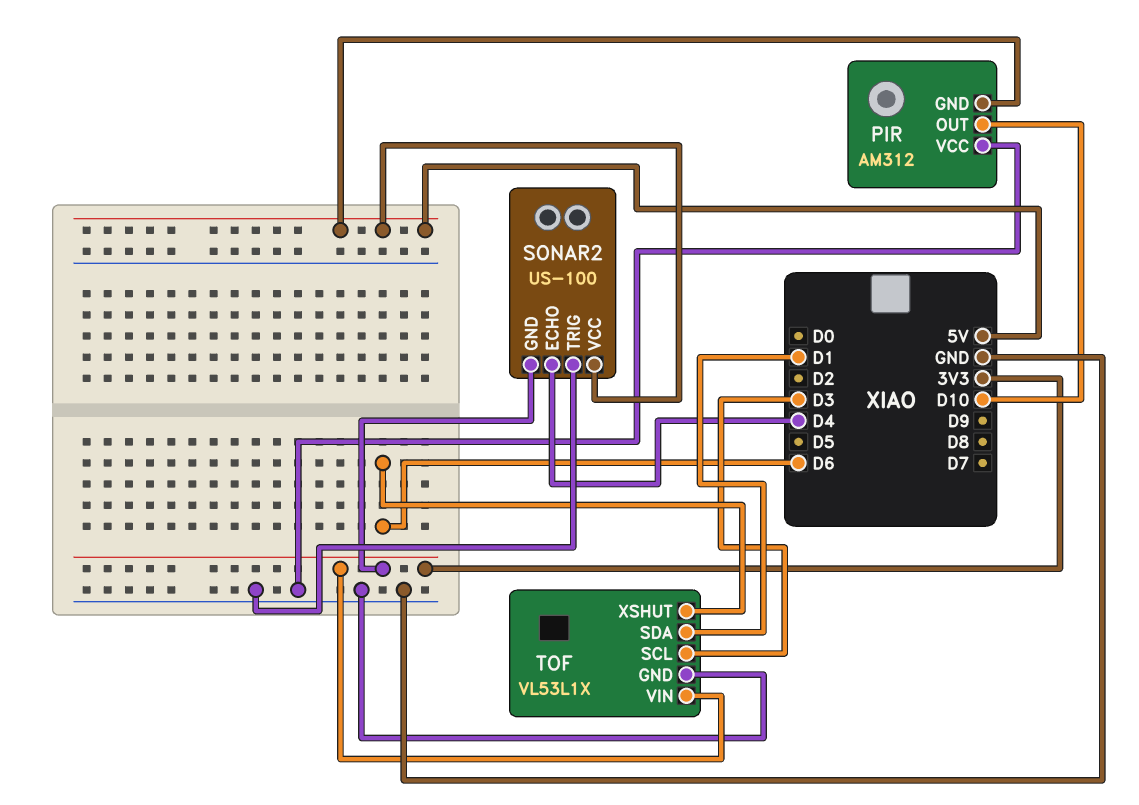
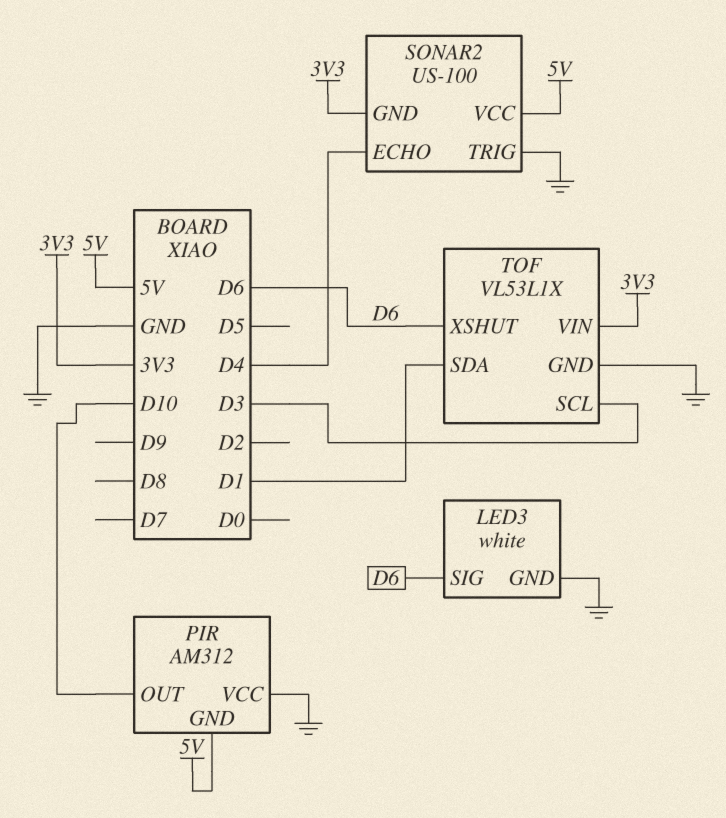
LED3: none -> white
LED3 pin GND: none -> GND
LED3 pin SIG: none -> D6

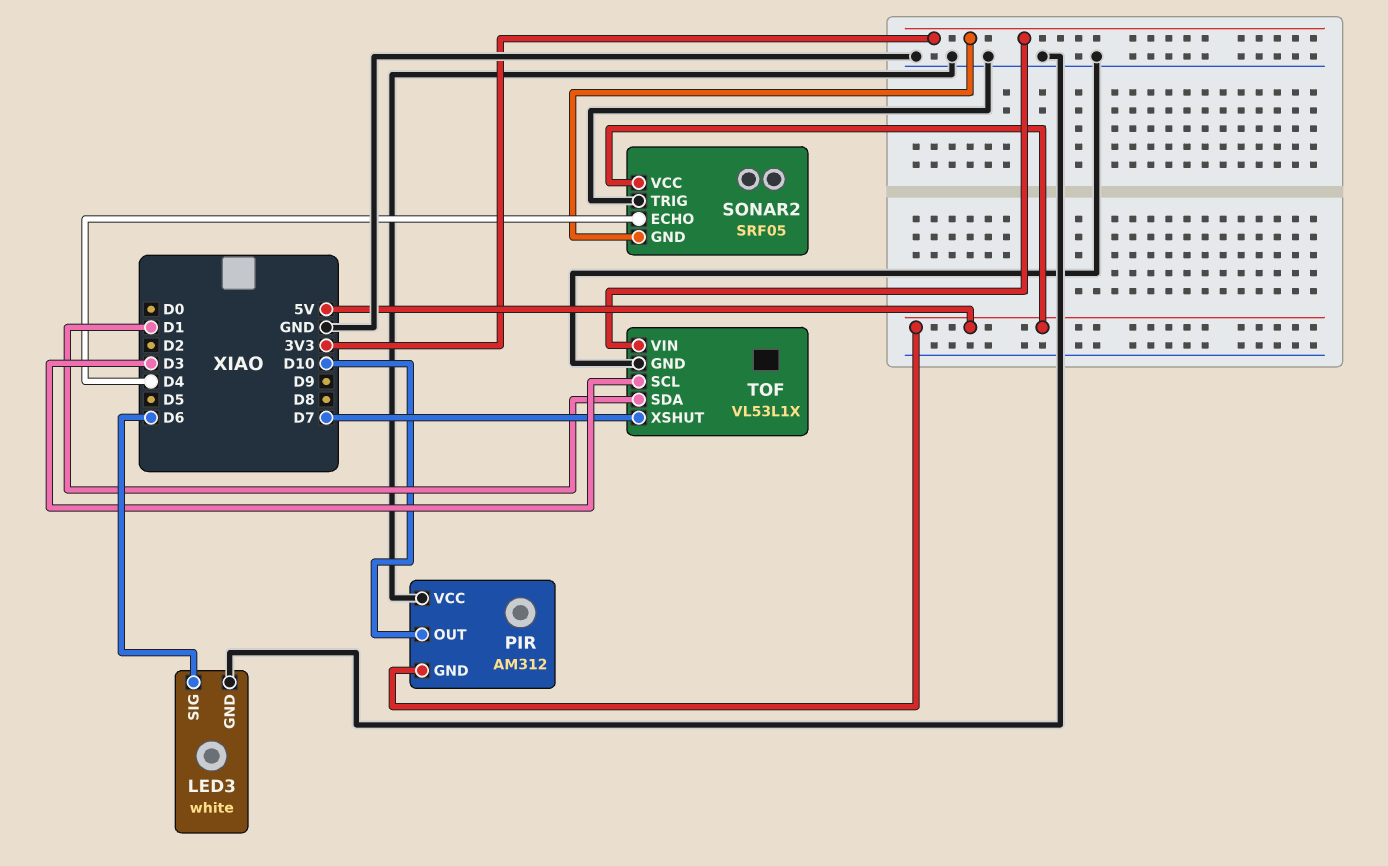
SONAR2: US-100 -> SRF05
TOF pin XSHUT: D6 -> D7

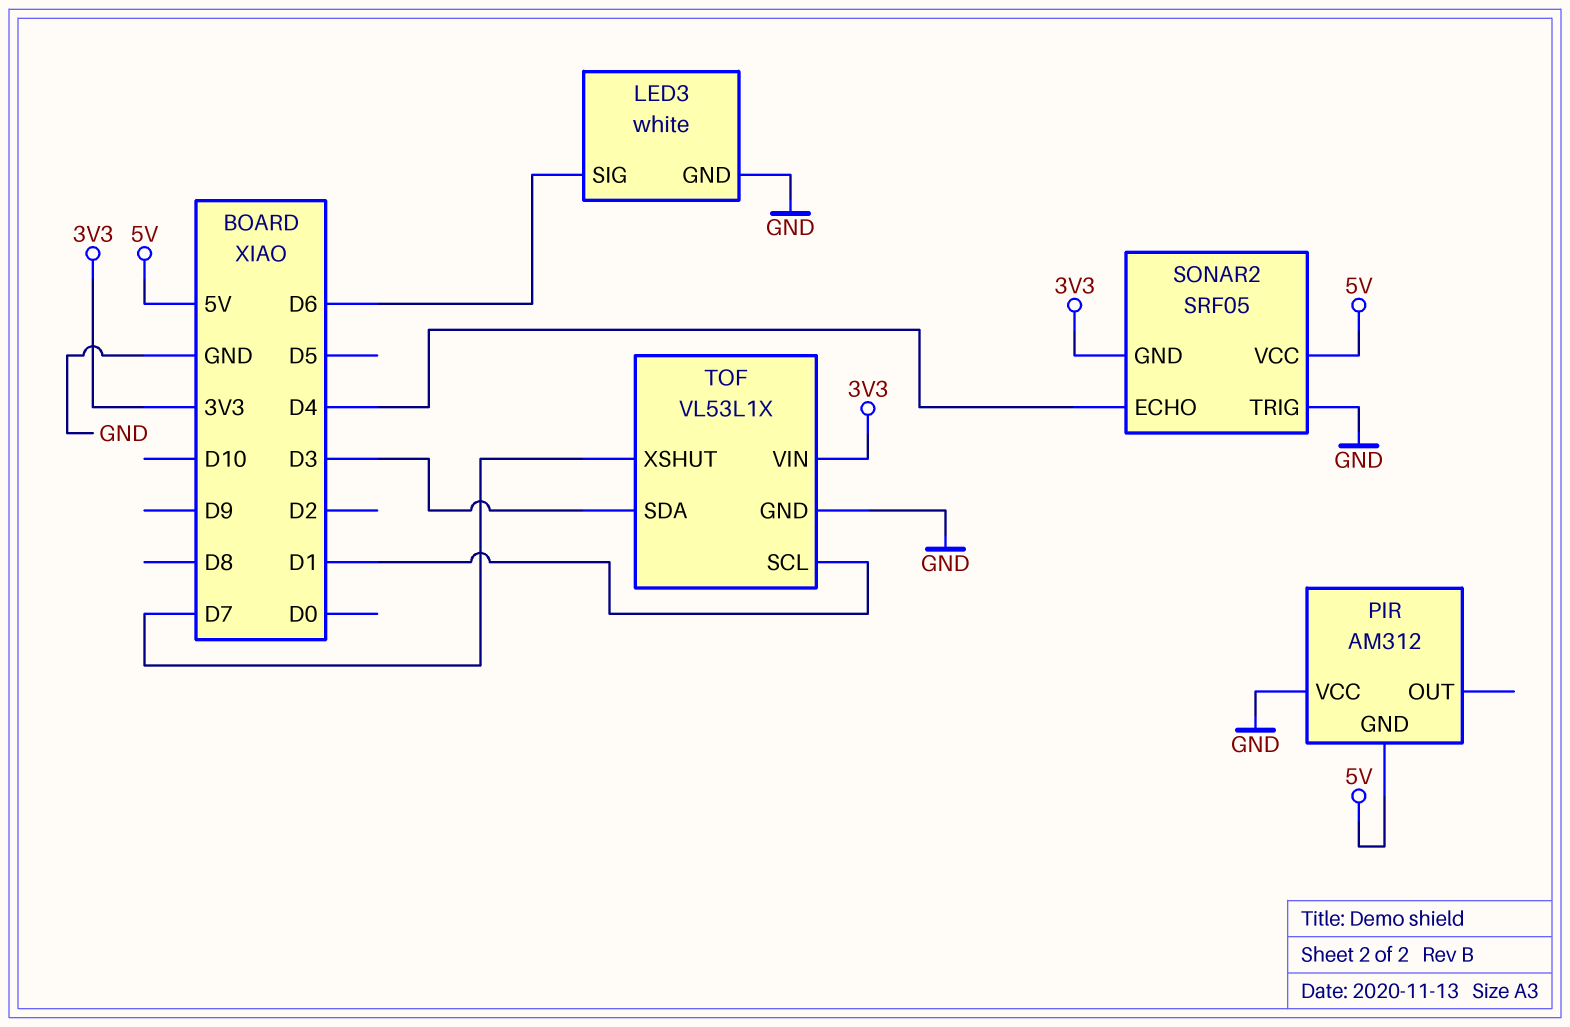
PIR pin OUT: D10 -> none
TOF pin SCL: D3 -> D1
TOF pin SDA: D1 -> D3

